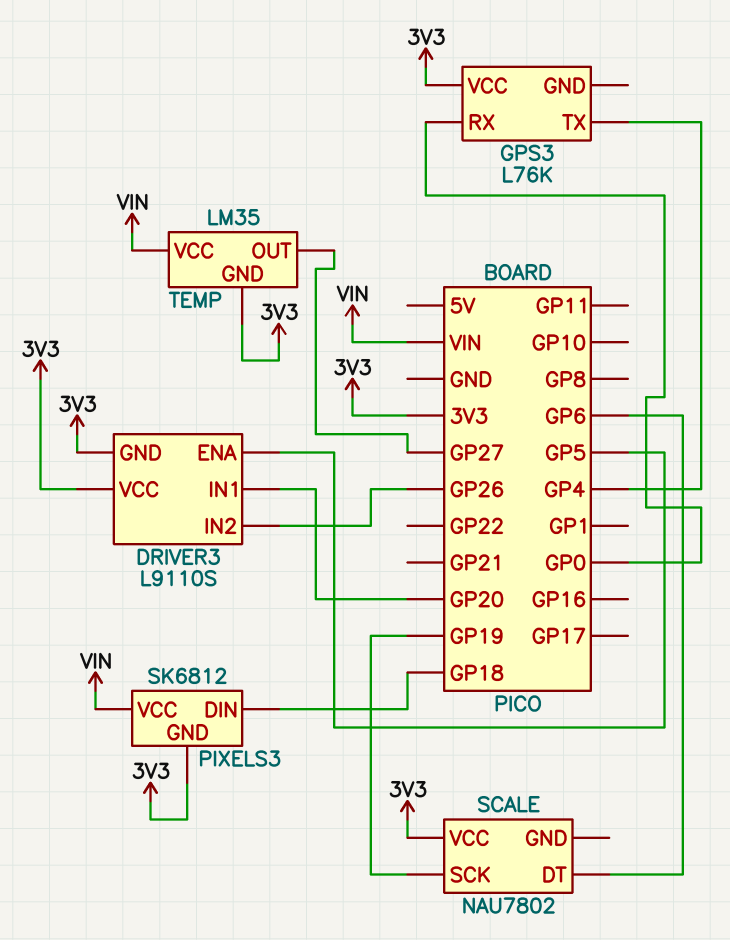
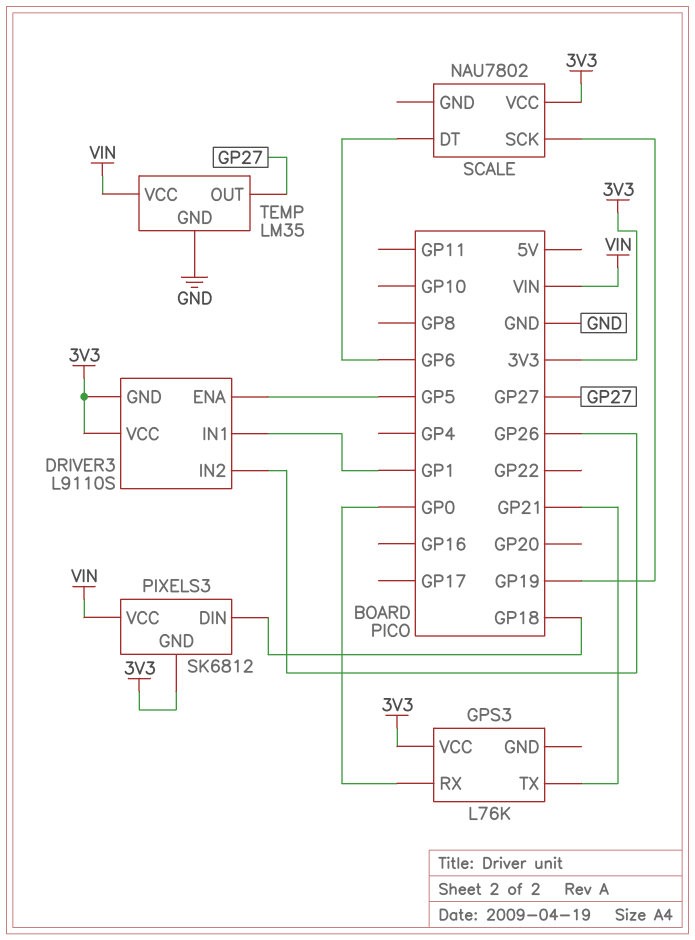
DRIVER3 pin IN1: GP20 -> GP1
GPS3 pin TX: GP4 -> GP21
TEMP pin GND: 3V3 -> GND

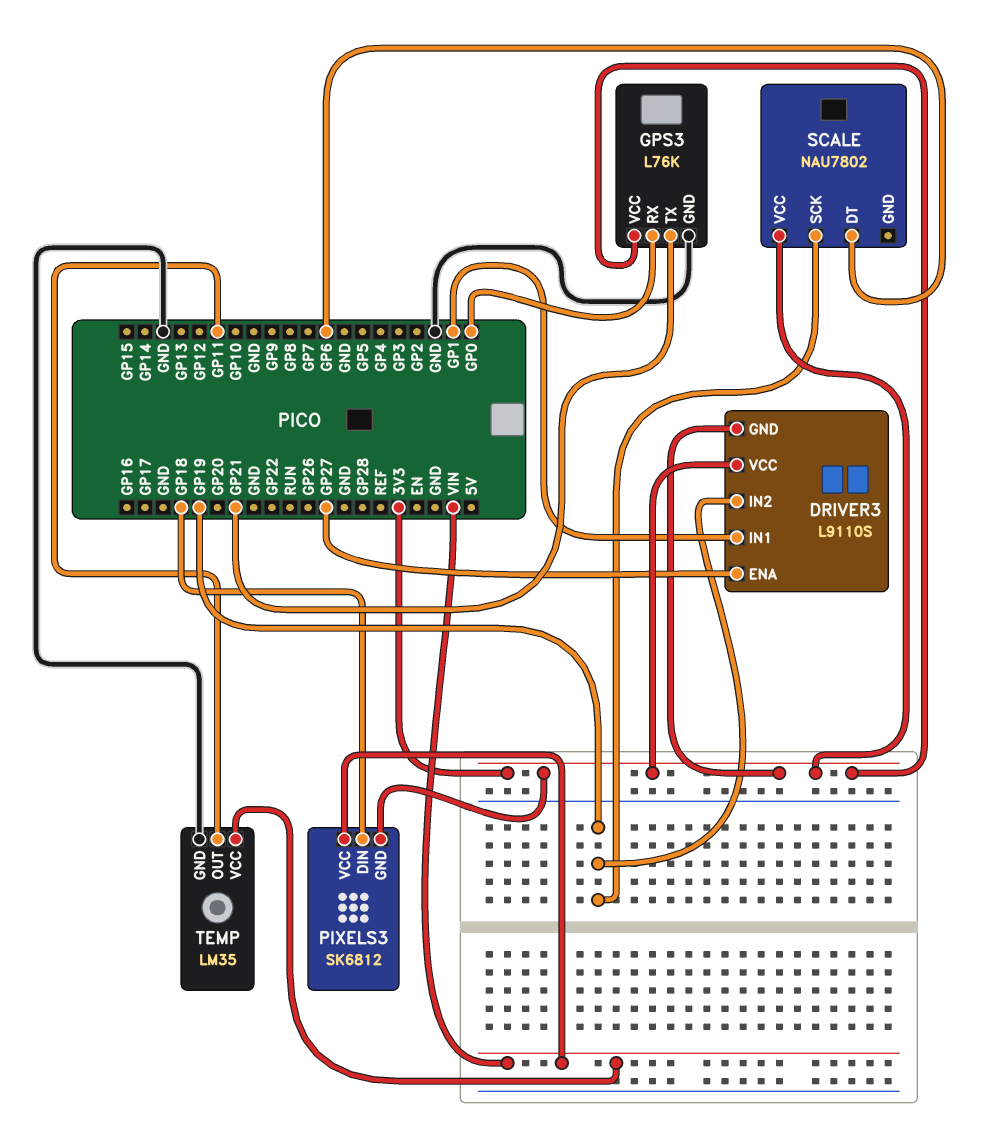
DRIVER3 pin ENA: GP5 -> GP27
DRIVER3 pin IN2: GP26 -> GP19
GPS3 pin GND: none -> GND
TEMP pin OUT: GP27 -> GP11

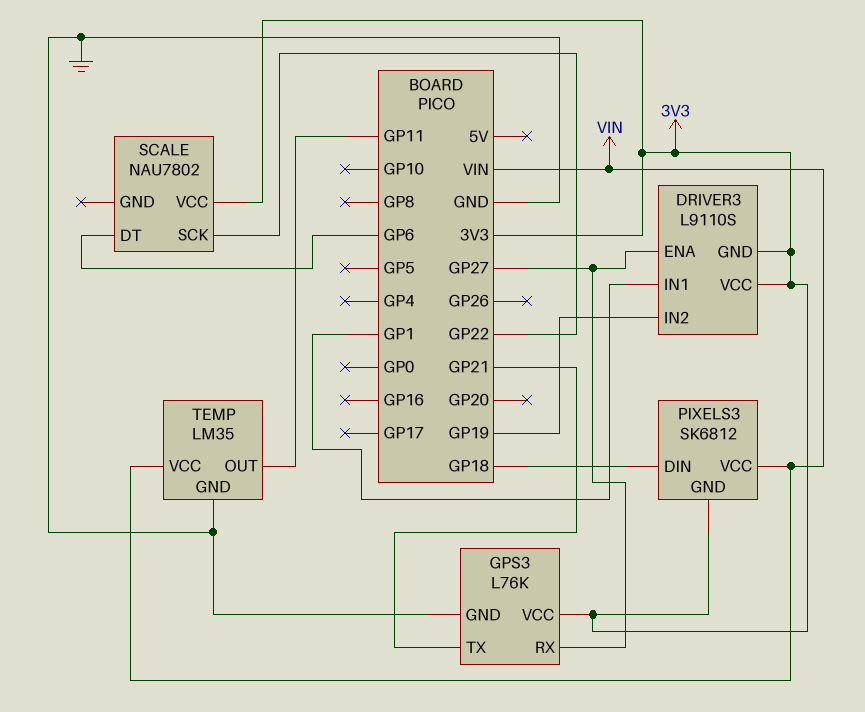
GPS3 pin RX: GP0 -> GP27
SCALE pin SCK: GP19 -> GP22

